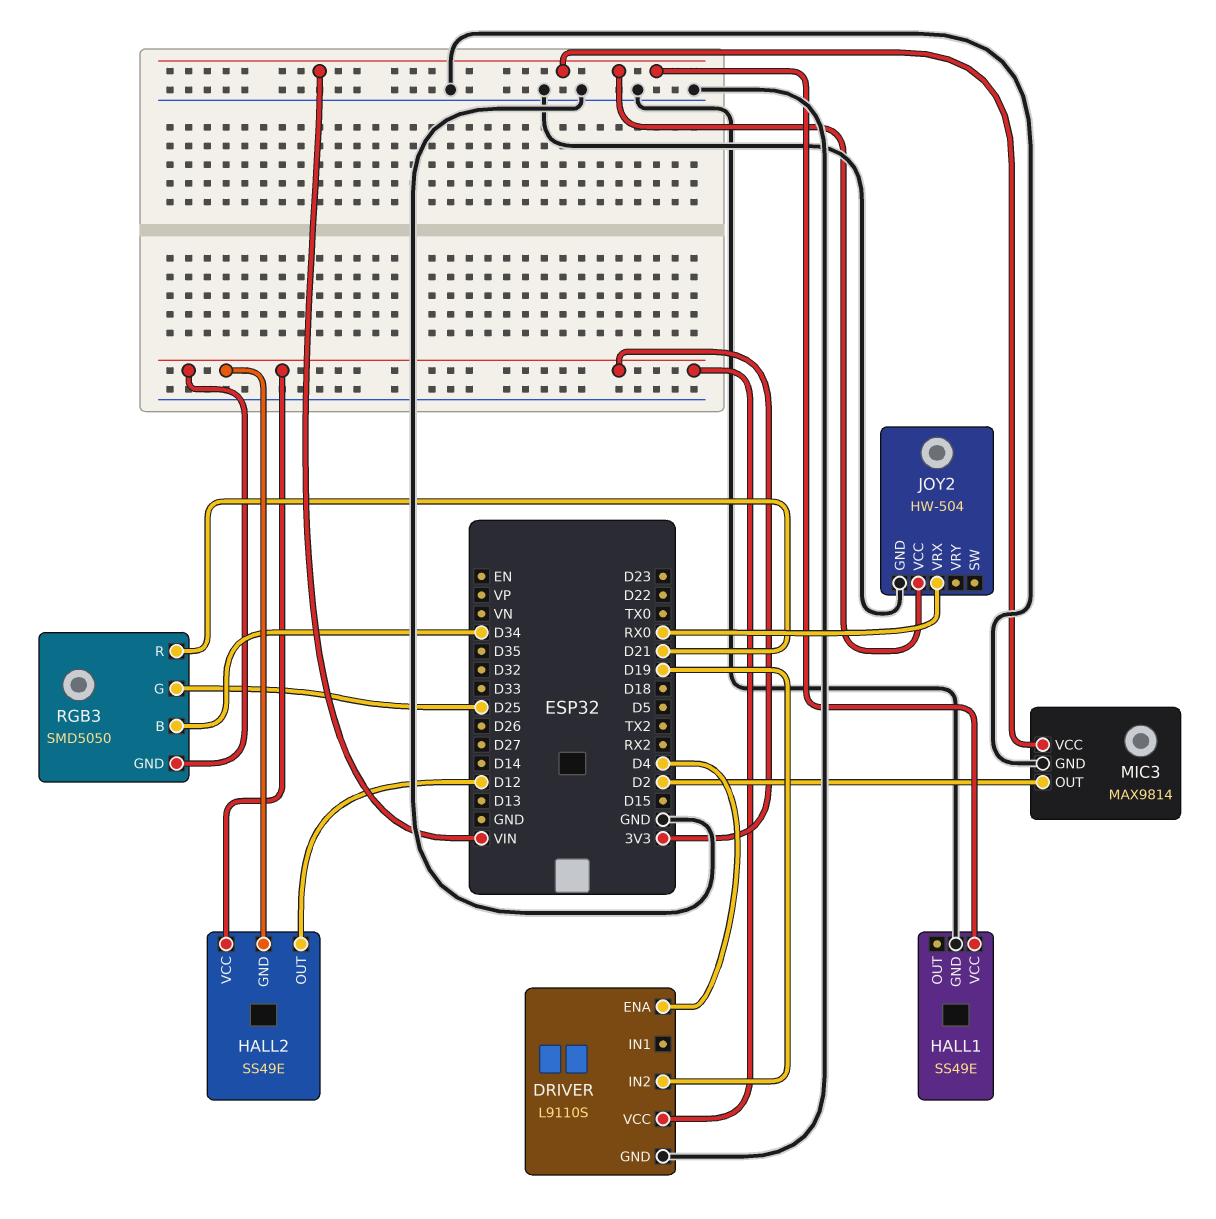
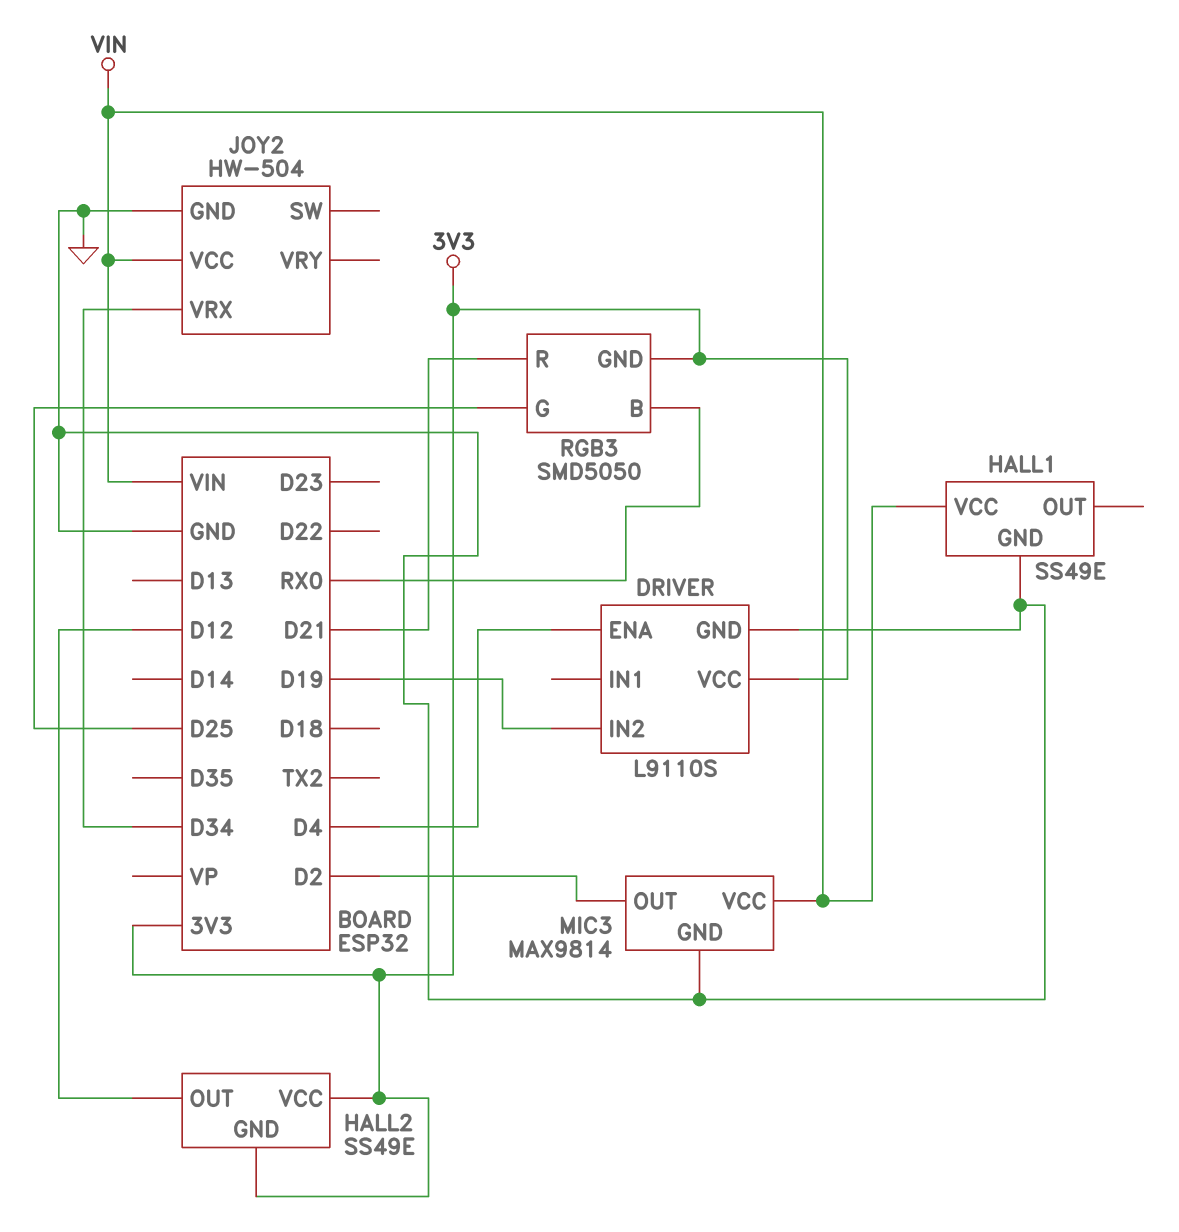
JOY2 pin VRX: RX0 -> D34
RGB3 pin B: D34 -> RX0

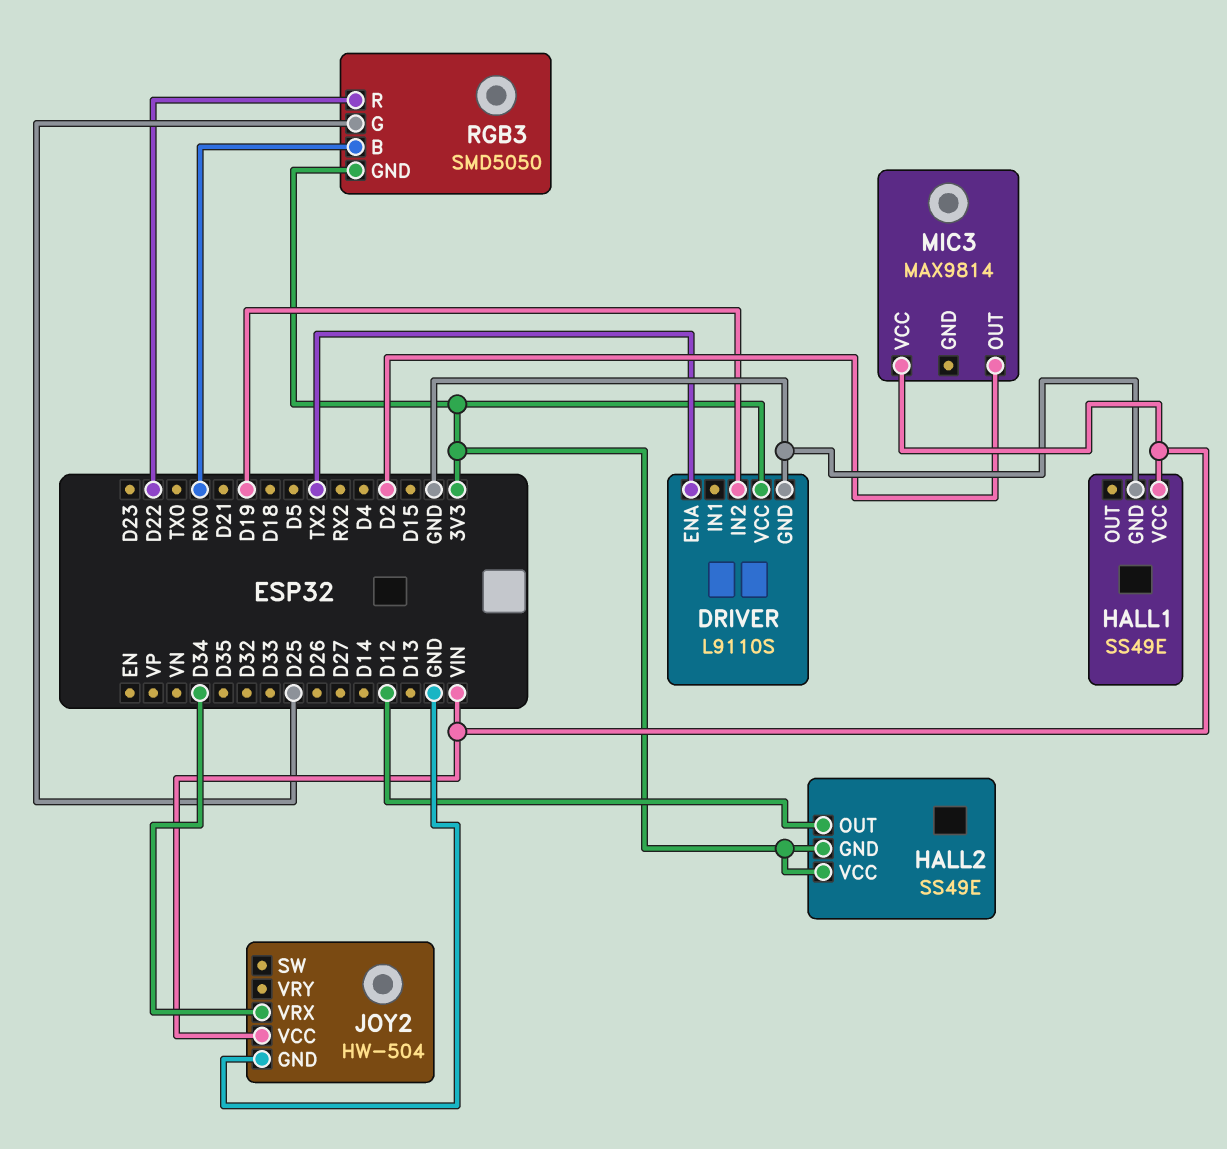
DRIVER pin ENA: D4 -> TX2
MIC3 pin GND: GND -> none
RGB3 pin R: D21 -> D22

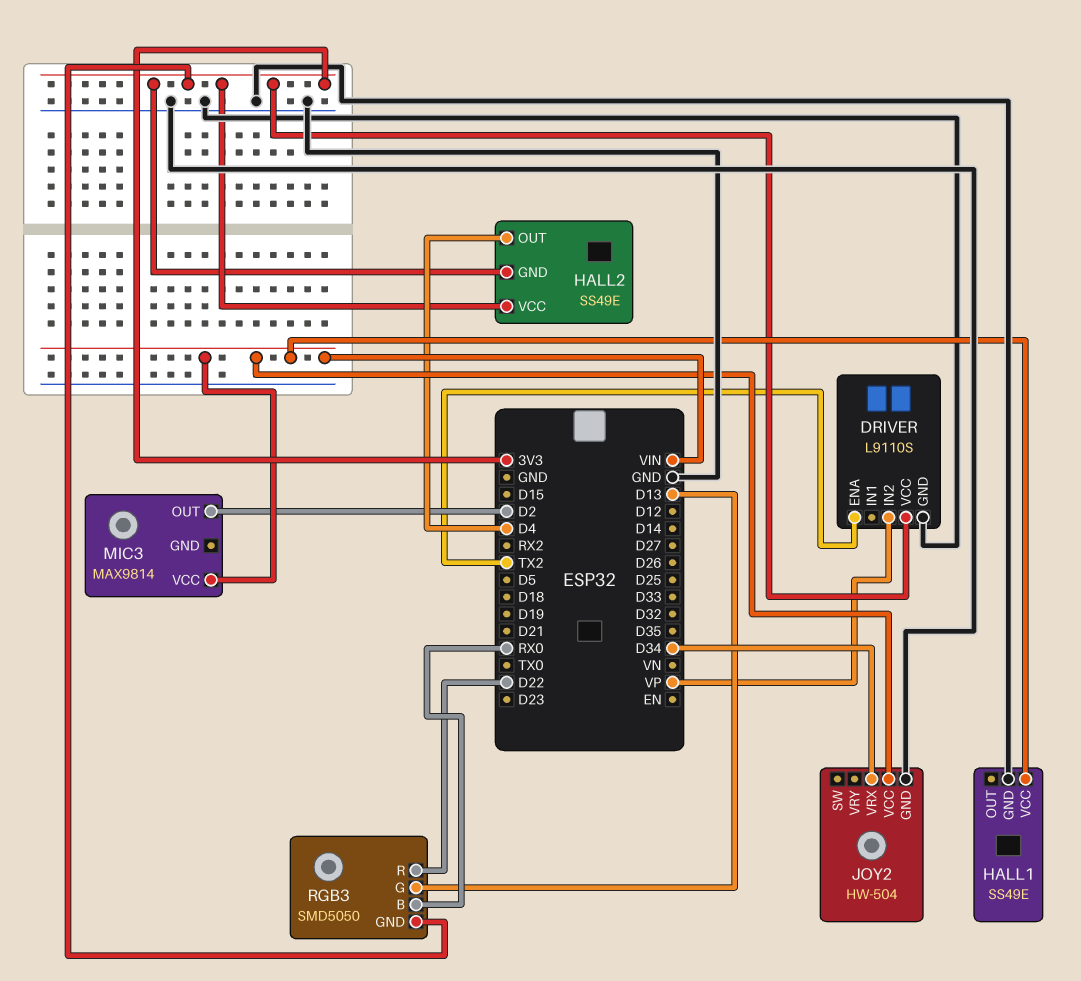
DRIVER pin IN2: D19 -> VP
HALL2 pin OUT: D12 -> D4
RGB3 pin G: D25 -> D13

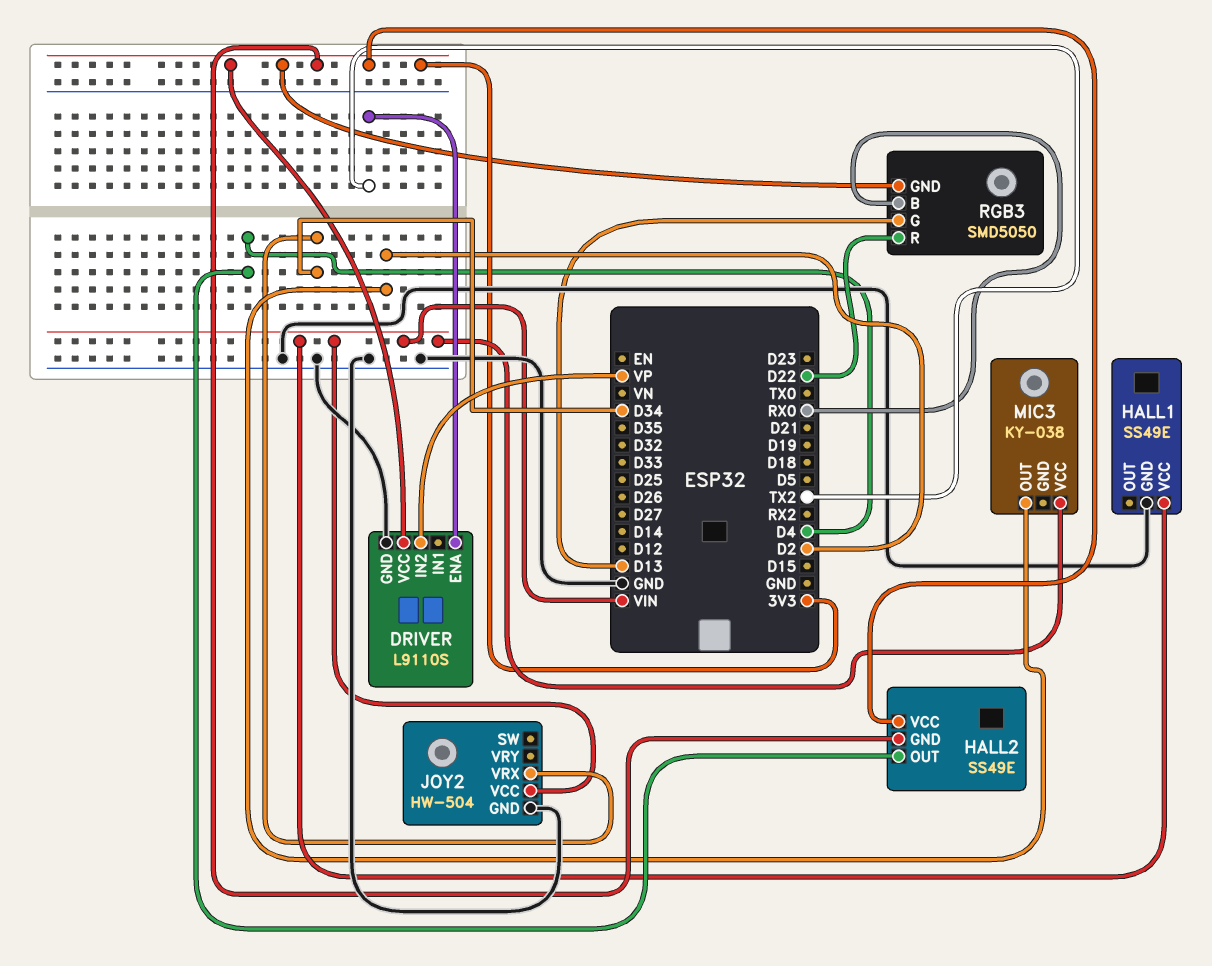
MIC3: MAX9814 -> KY-038

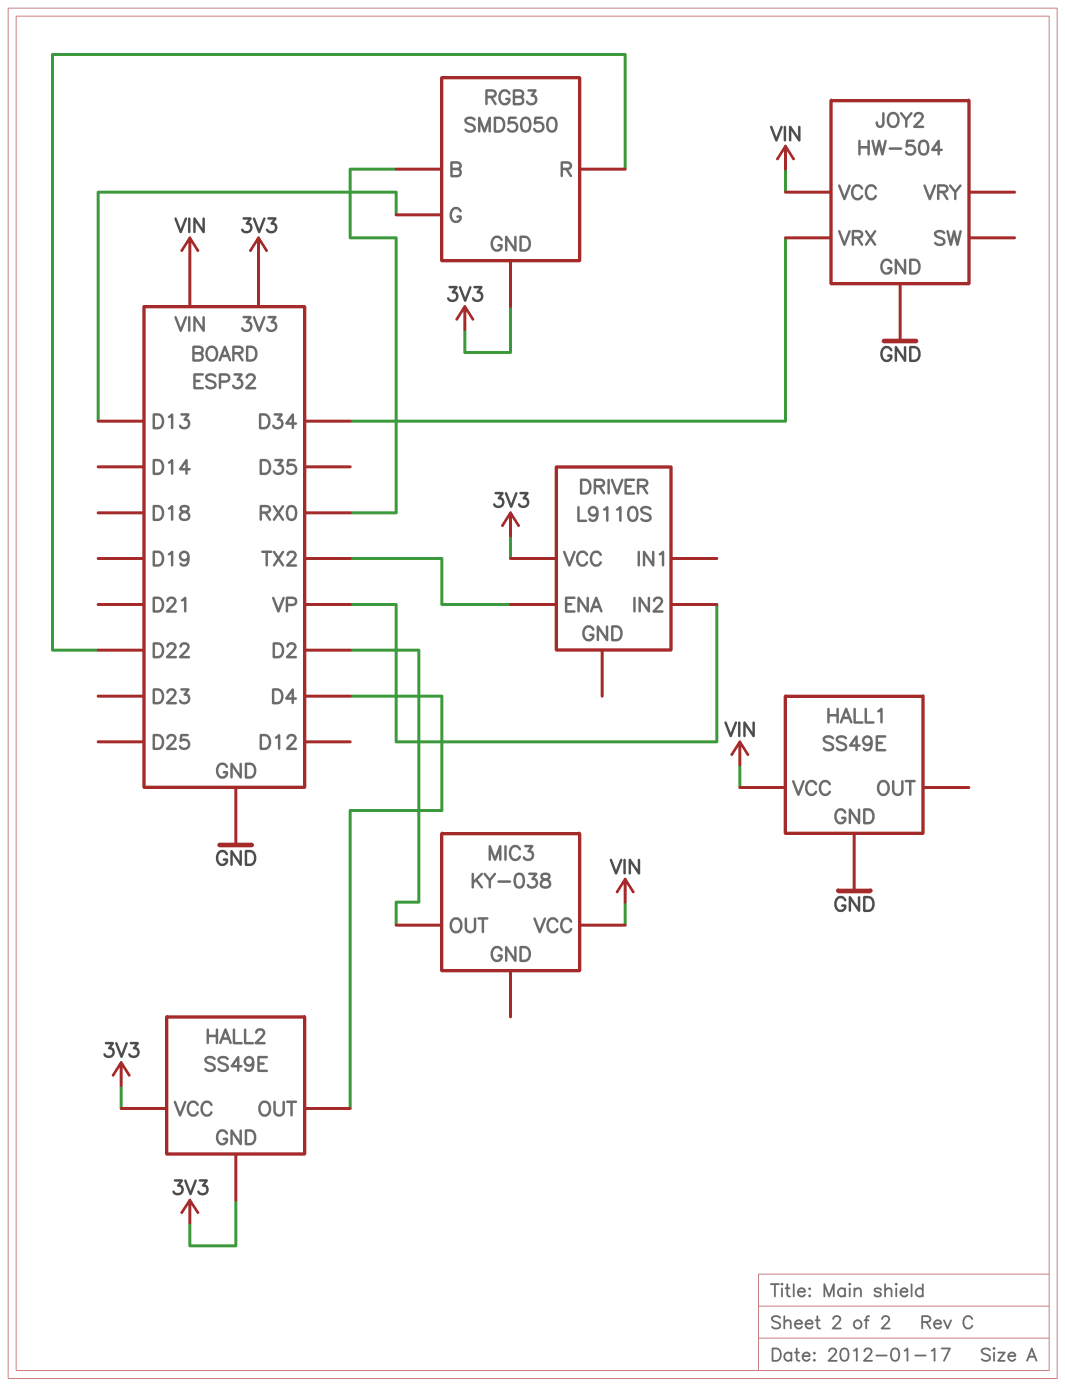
DRIVER pin GND: GND -> none

